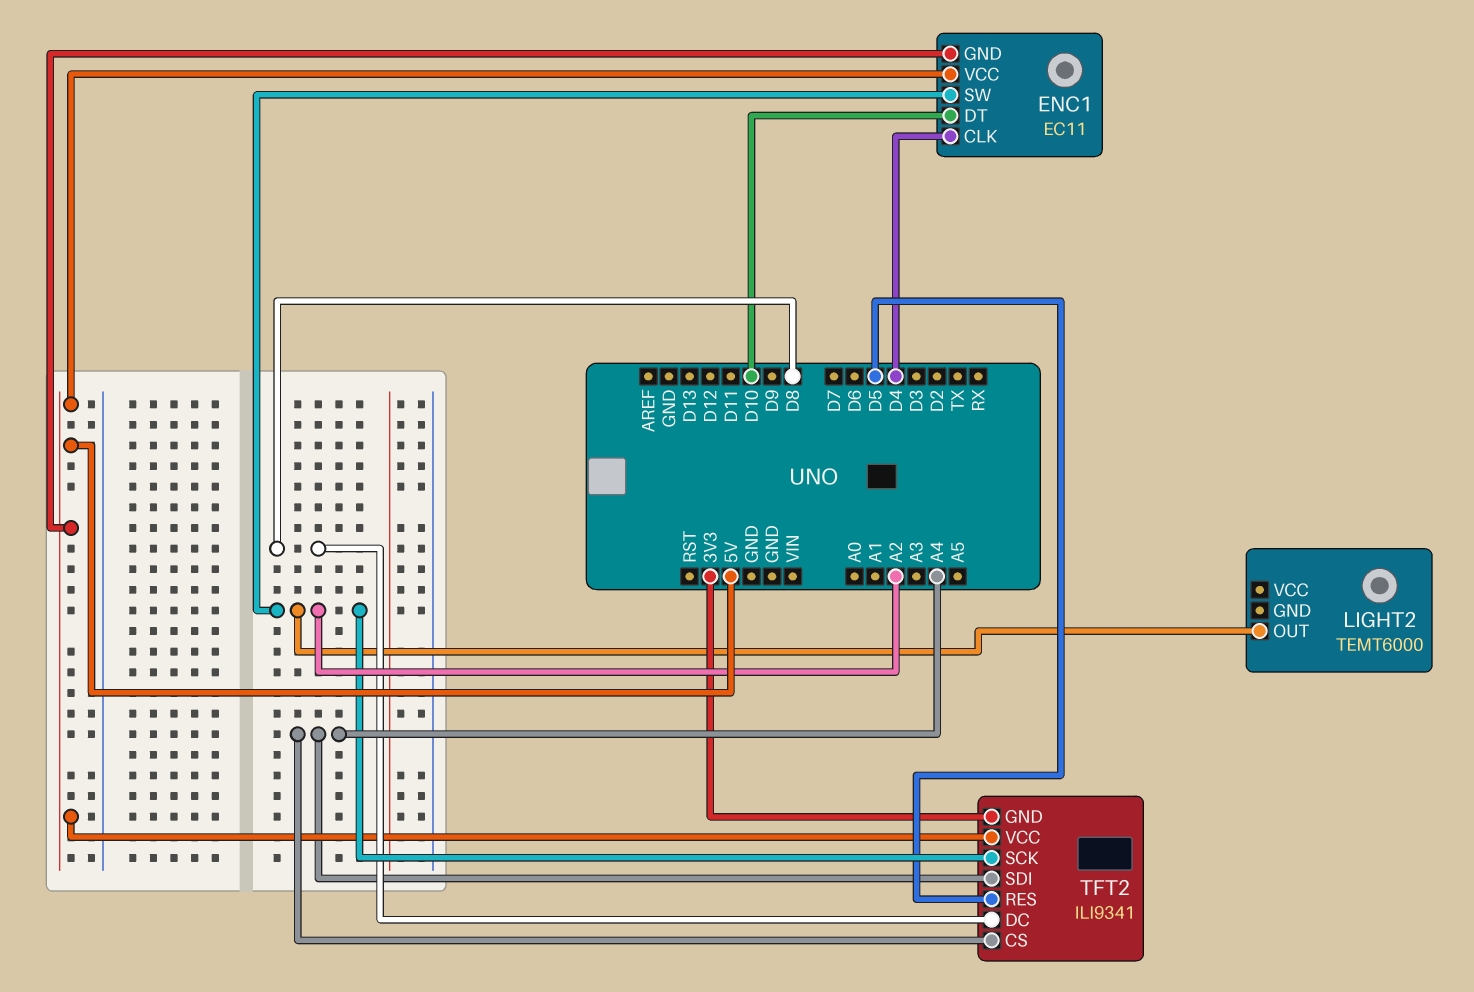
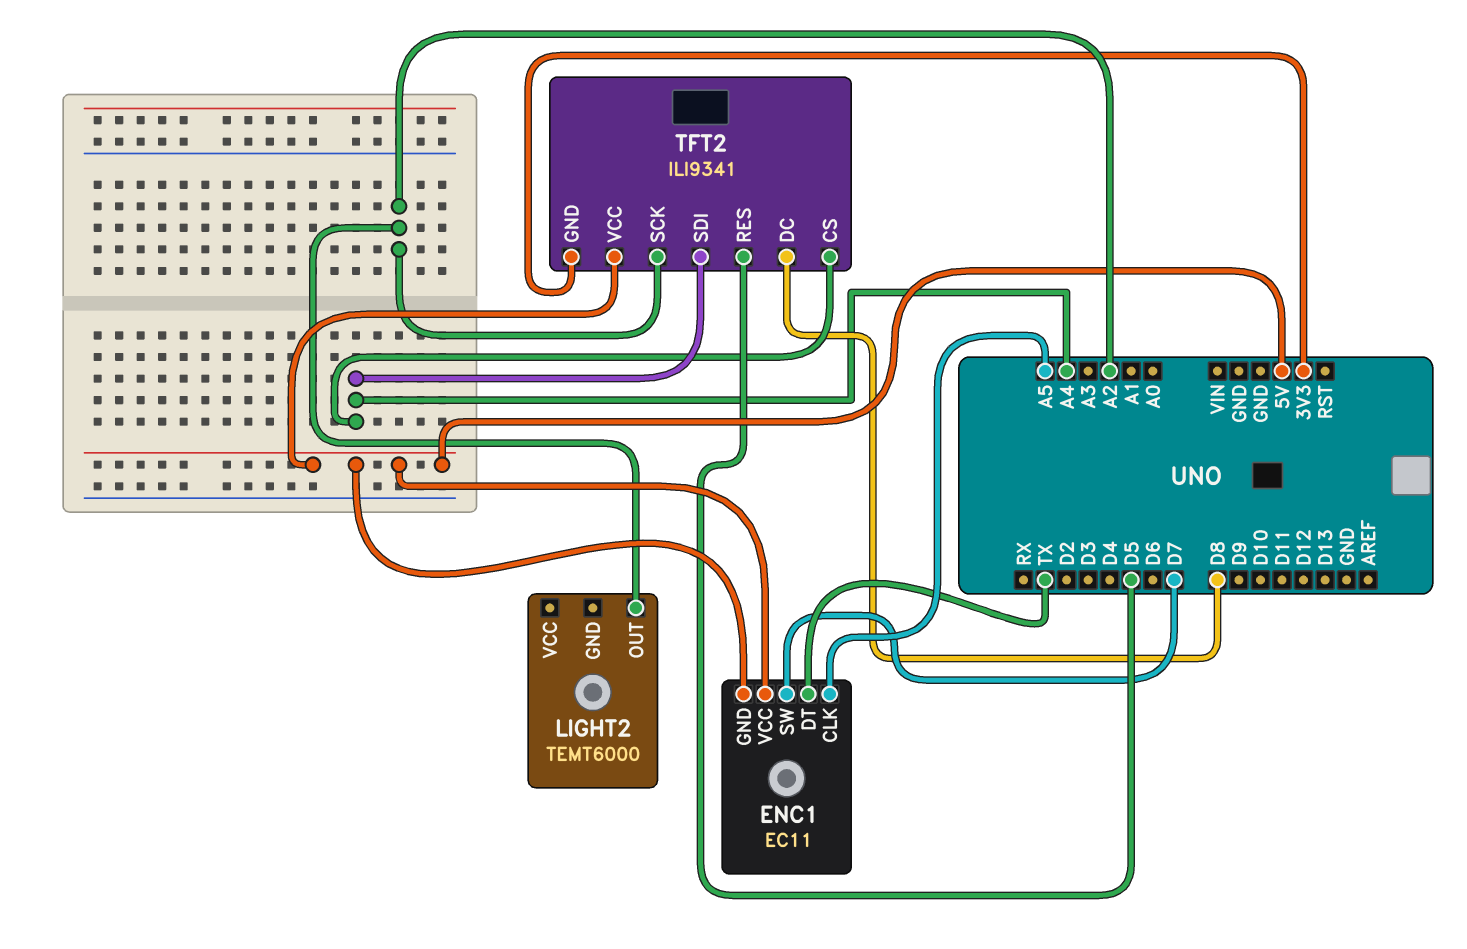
ENC1 pin CLK: D4 -> A5
ENC1 pin DT: D10 -> TX
ENC1 pin SW: A2 -> D7

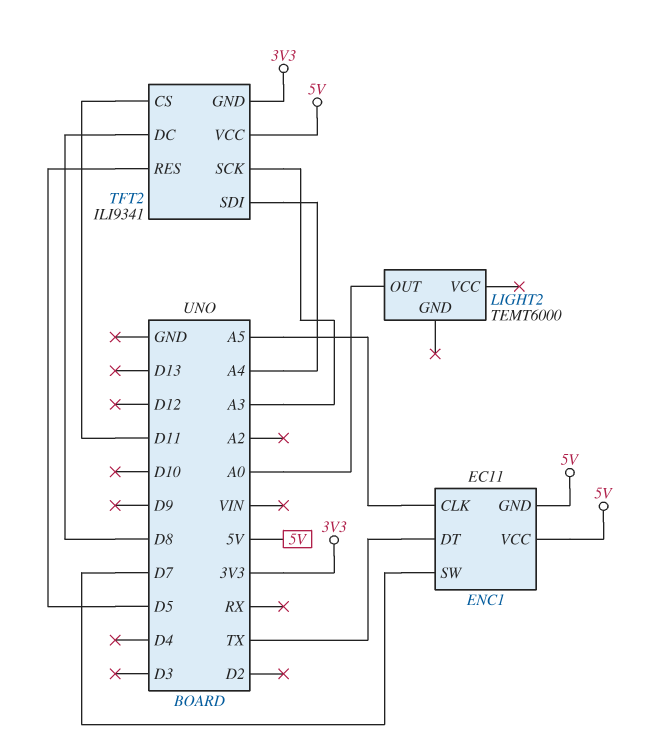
LIGHT2 pin OUT: A2 -> A0
TFT2 pin CS: A4 -> D11
TFT2 pin SCK: A2 -> A3

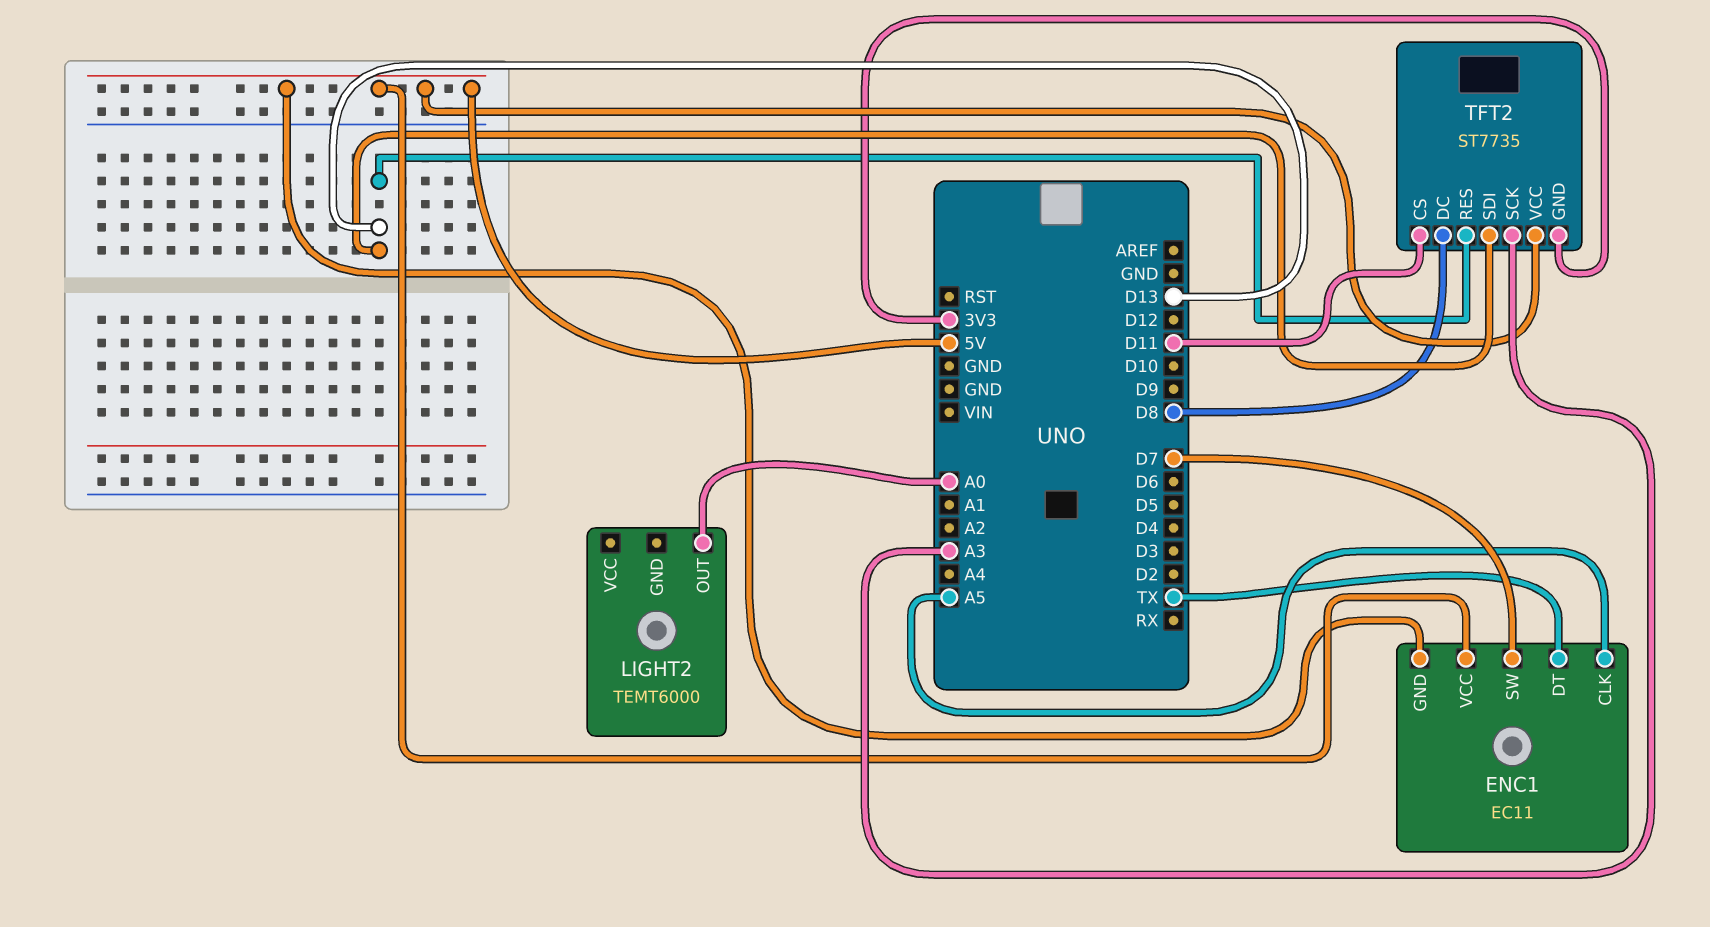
TFT2: ILI9341 -> ST7735
TFT2 pin RES: D5 -> D13
TFT2 pin SDI: A4 -> D13

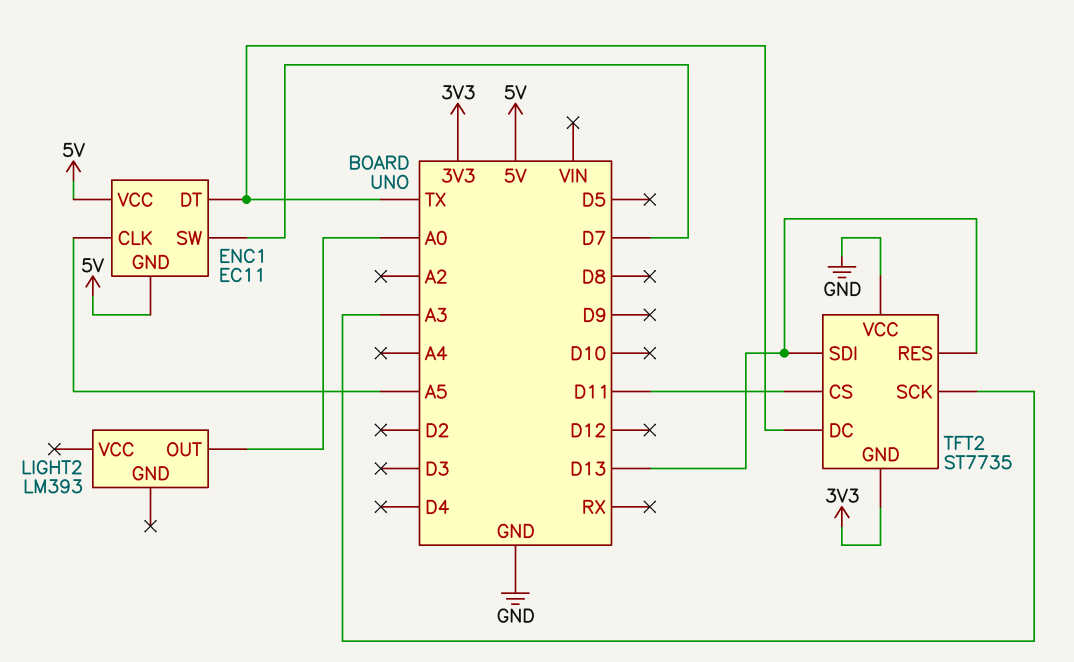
LIGHT2: TEMT6000 -> LM393
TFT2 pin DC: D8 -> TX
TFT2 pin VCC: 5V -> GND

